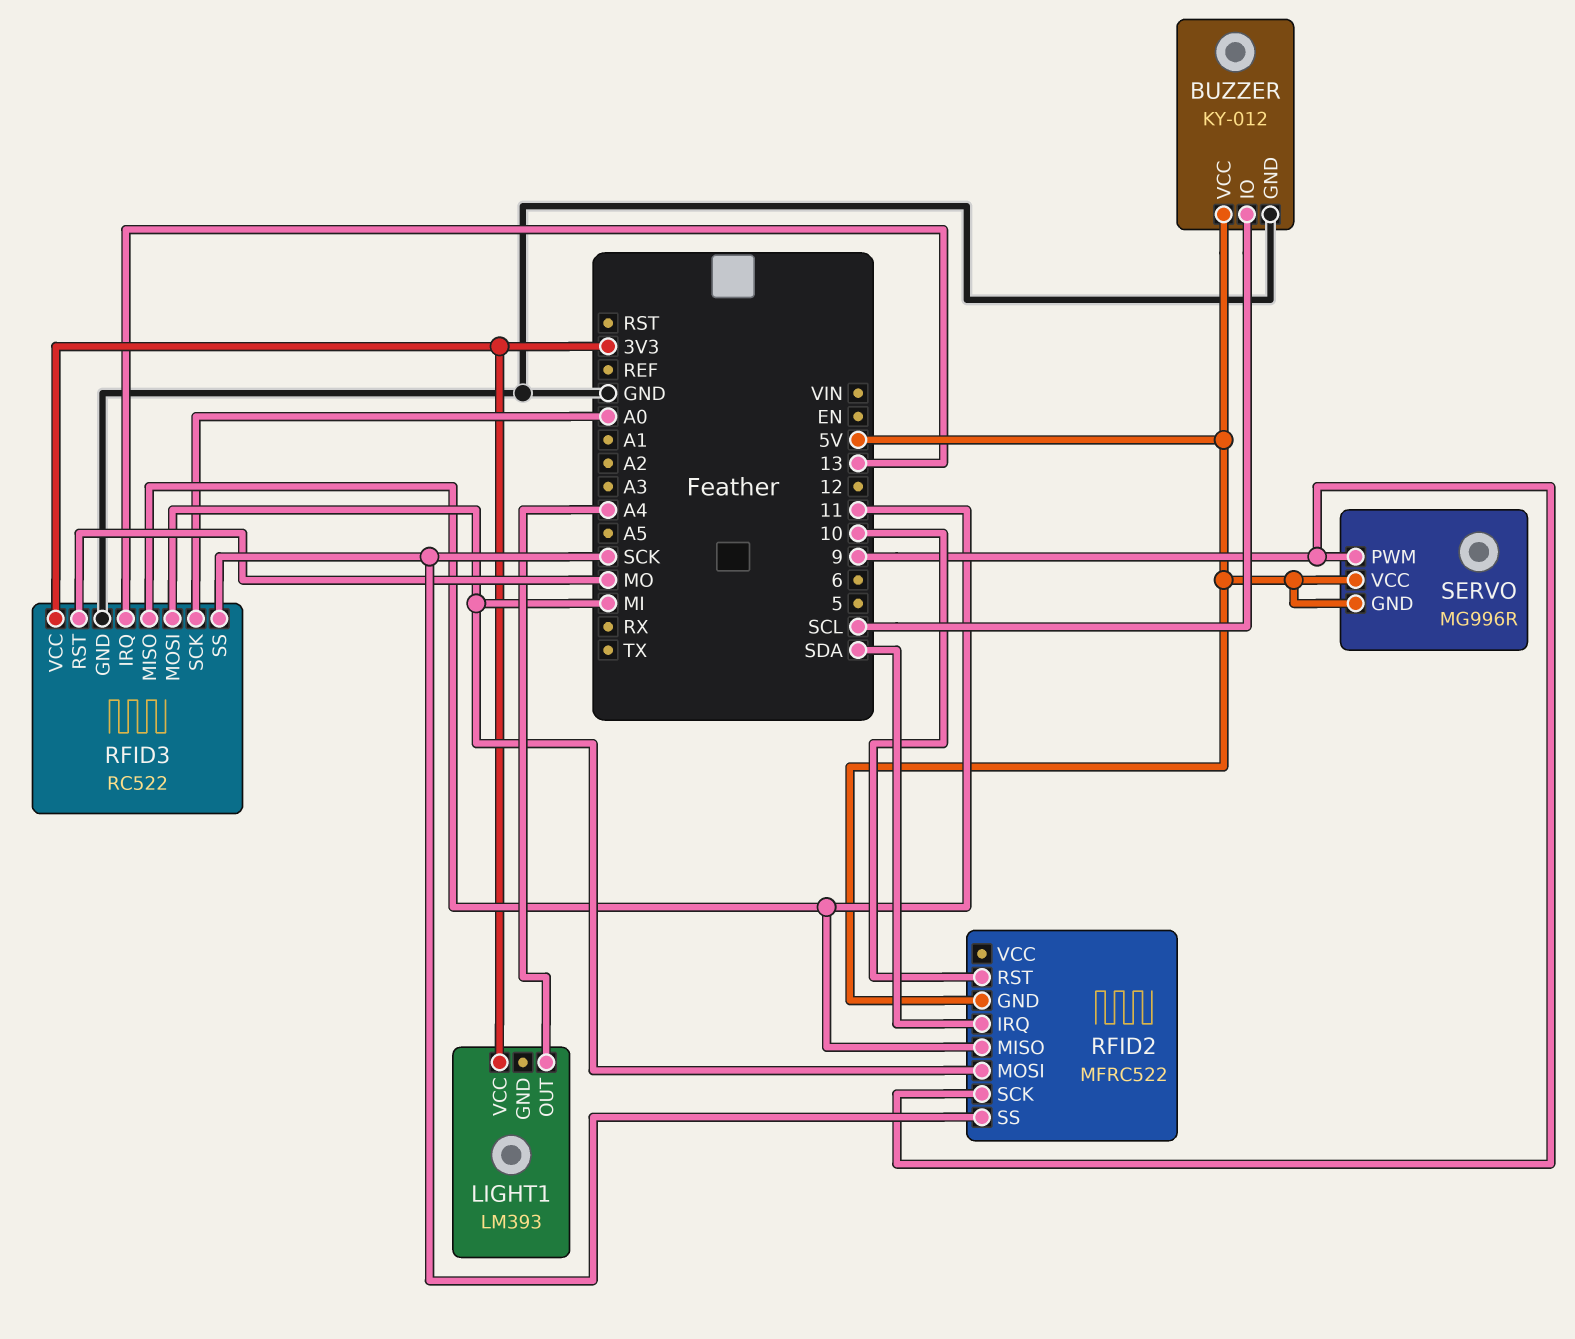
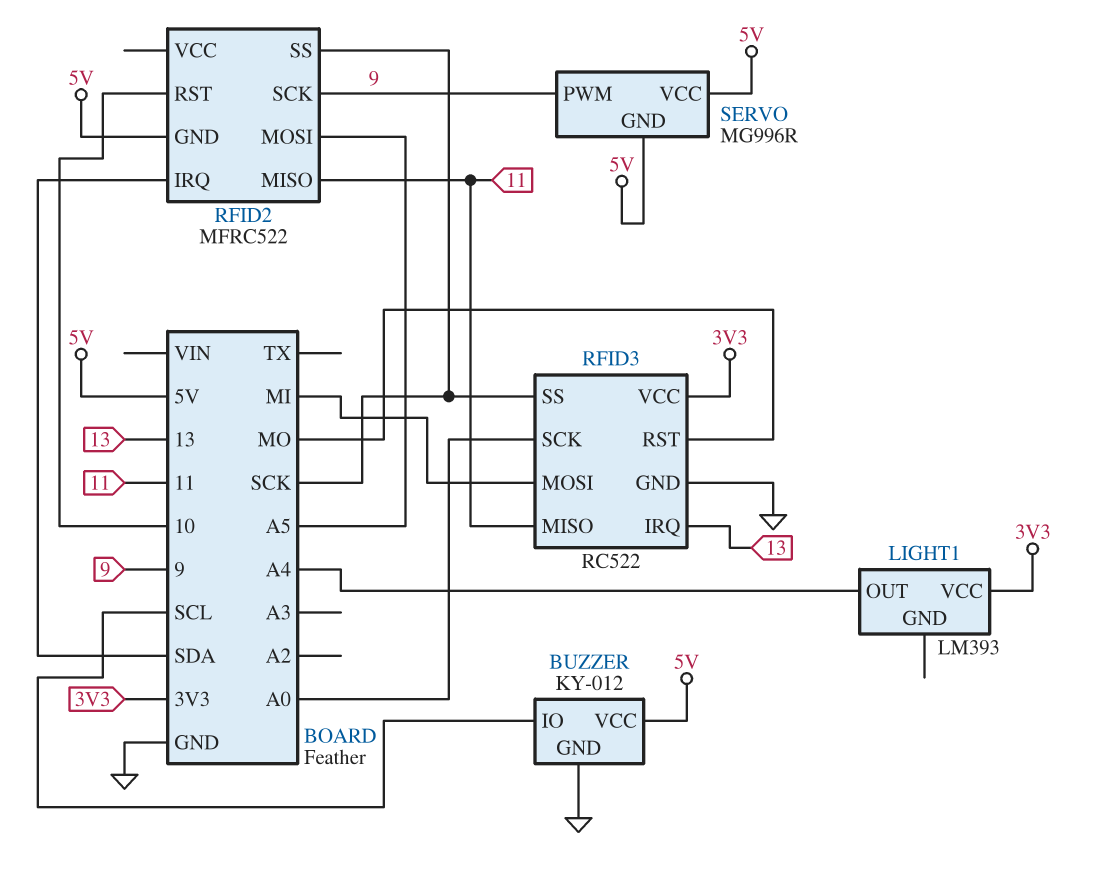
RFID2 pin MOSI: MI -> A5

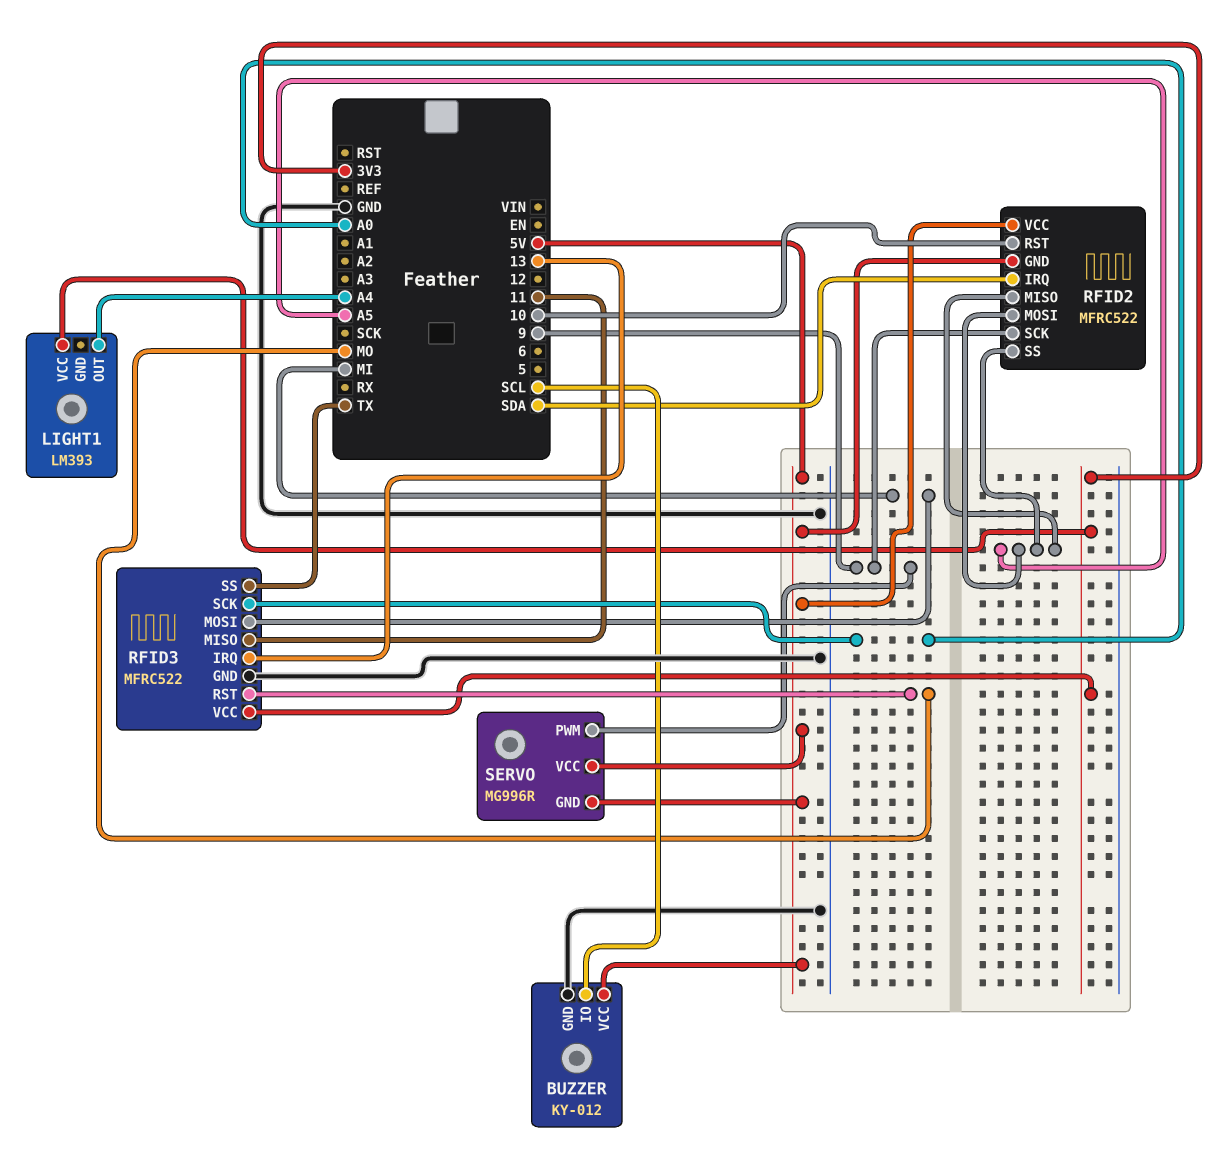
RFID2 pin MISO: 11 -> A5
RFID2 pin SS: SCK -> A5
RFID2 pin VCC: none -> 5V
RFID3: RC522 -> MFRC522
RFID3 pin SS: SCK -> TX

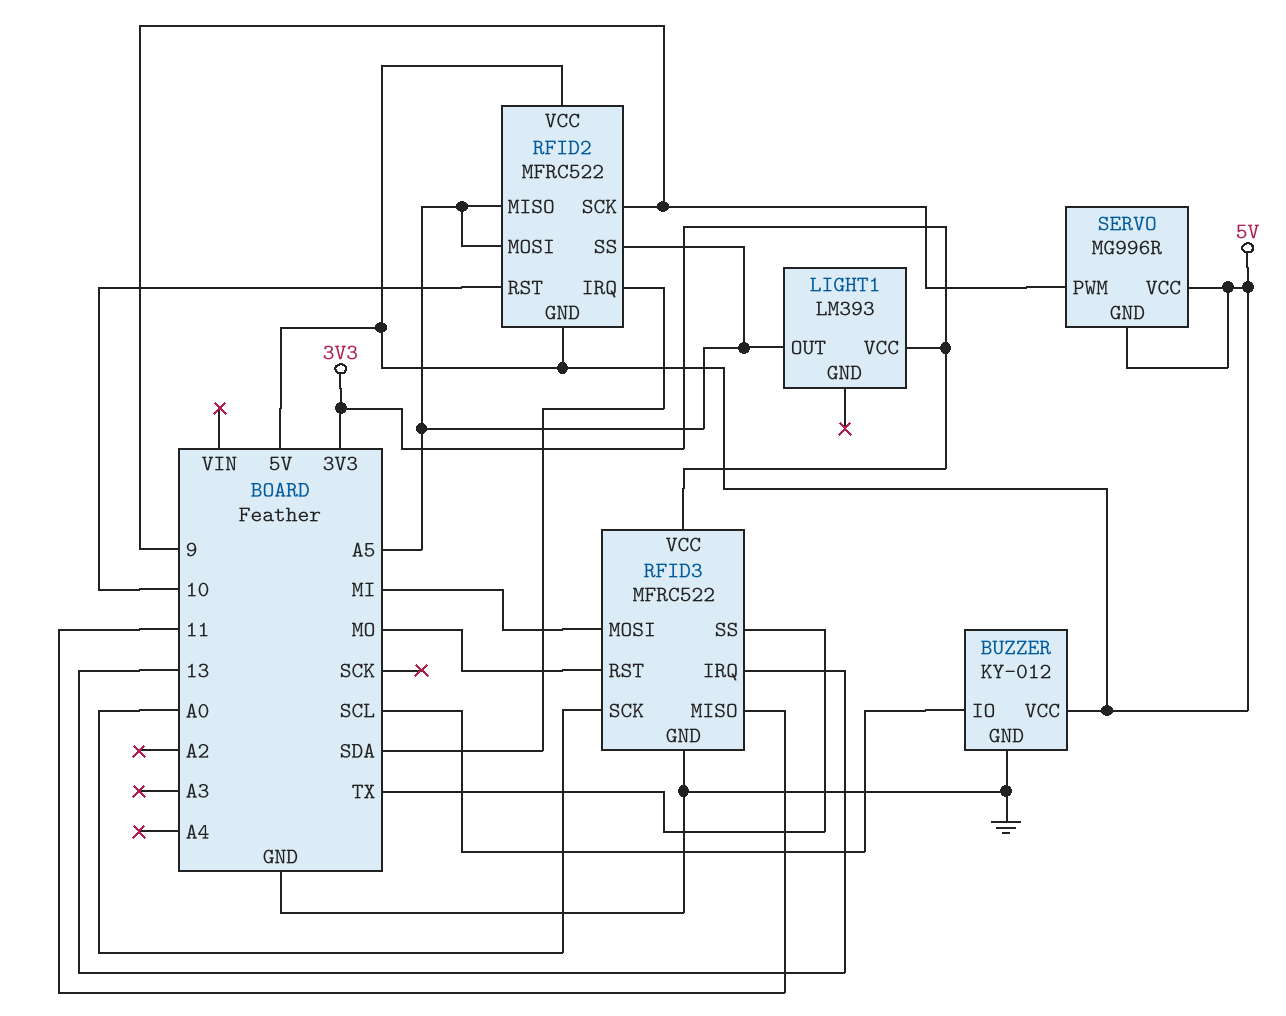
LIGHT1 pin OUT: A4 -> A5

